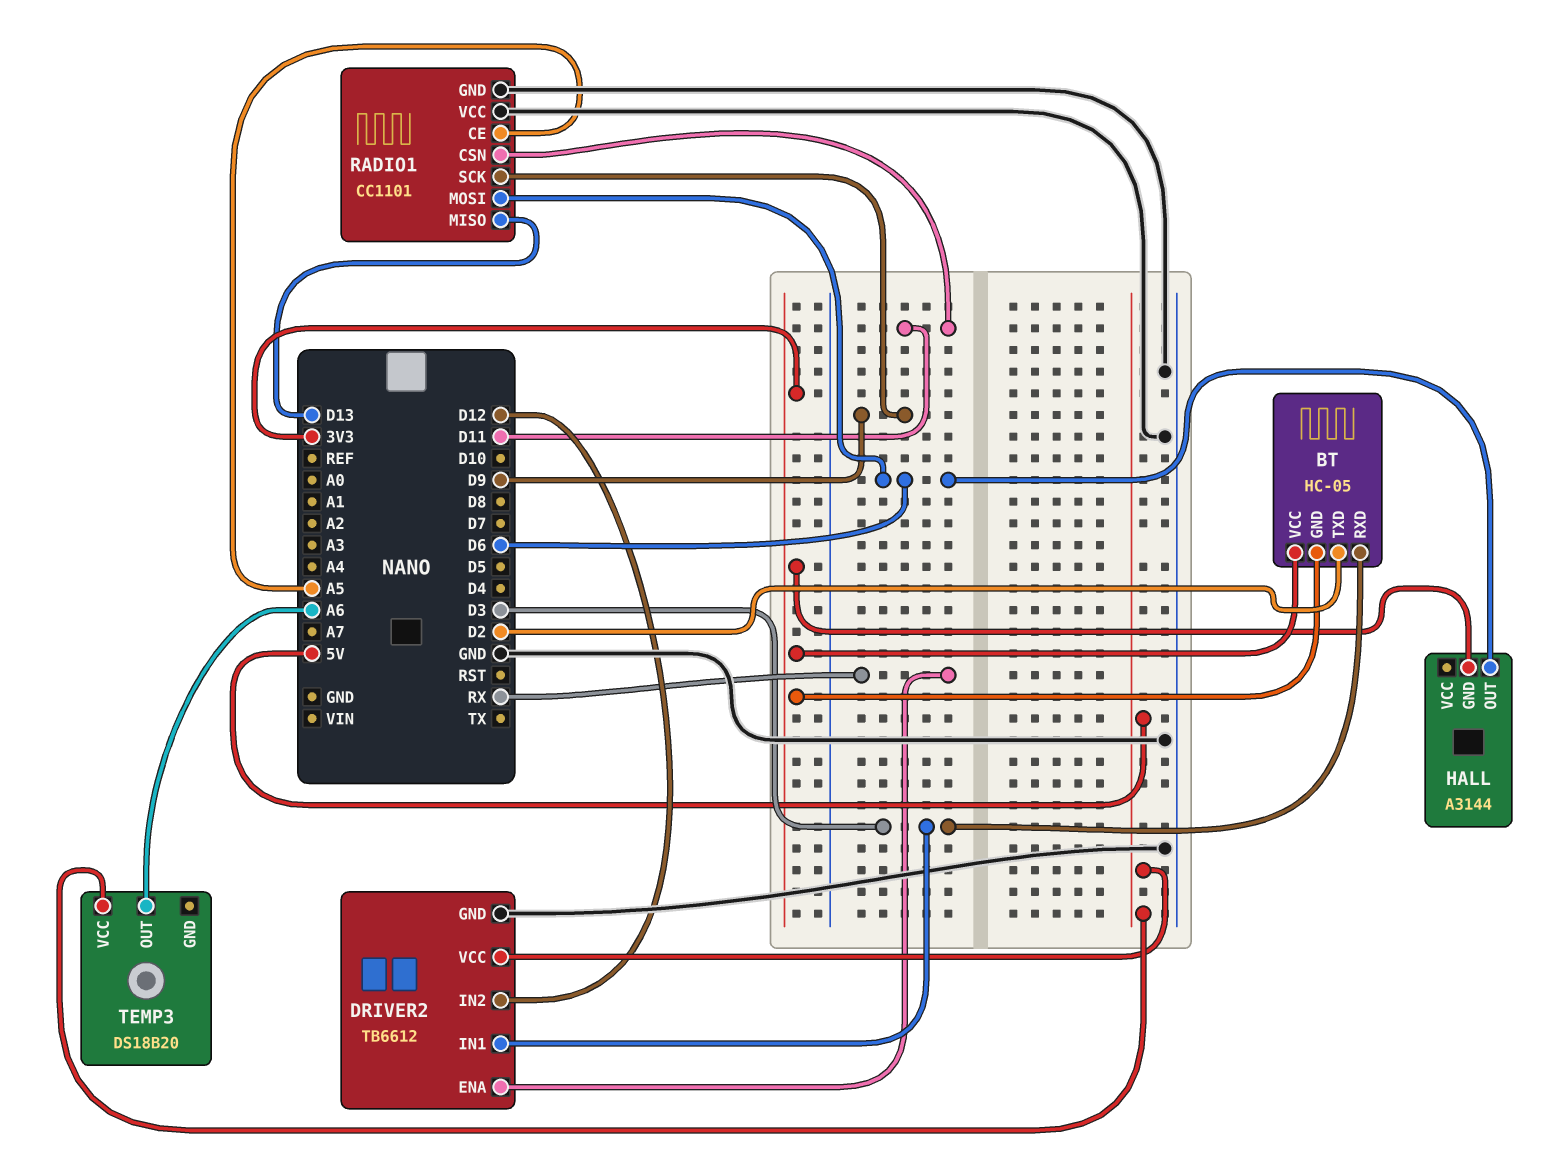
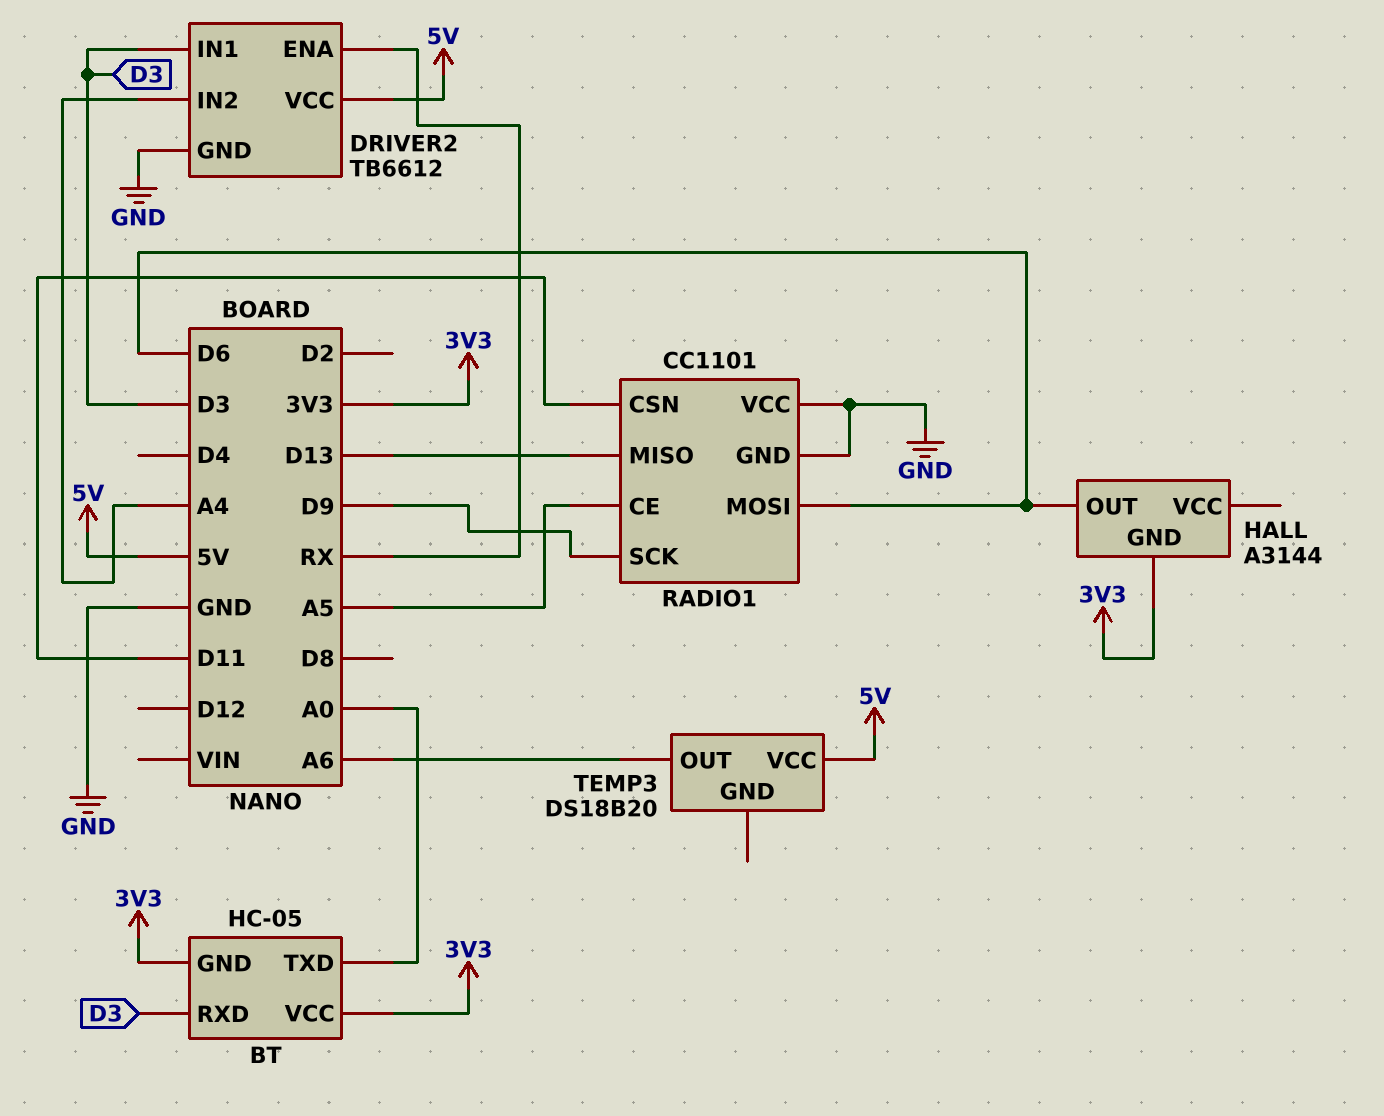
BT pin TXD: D2 -> A0
DRIVER2 pin IN2: D12 -> A4

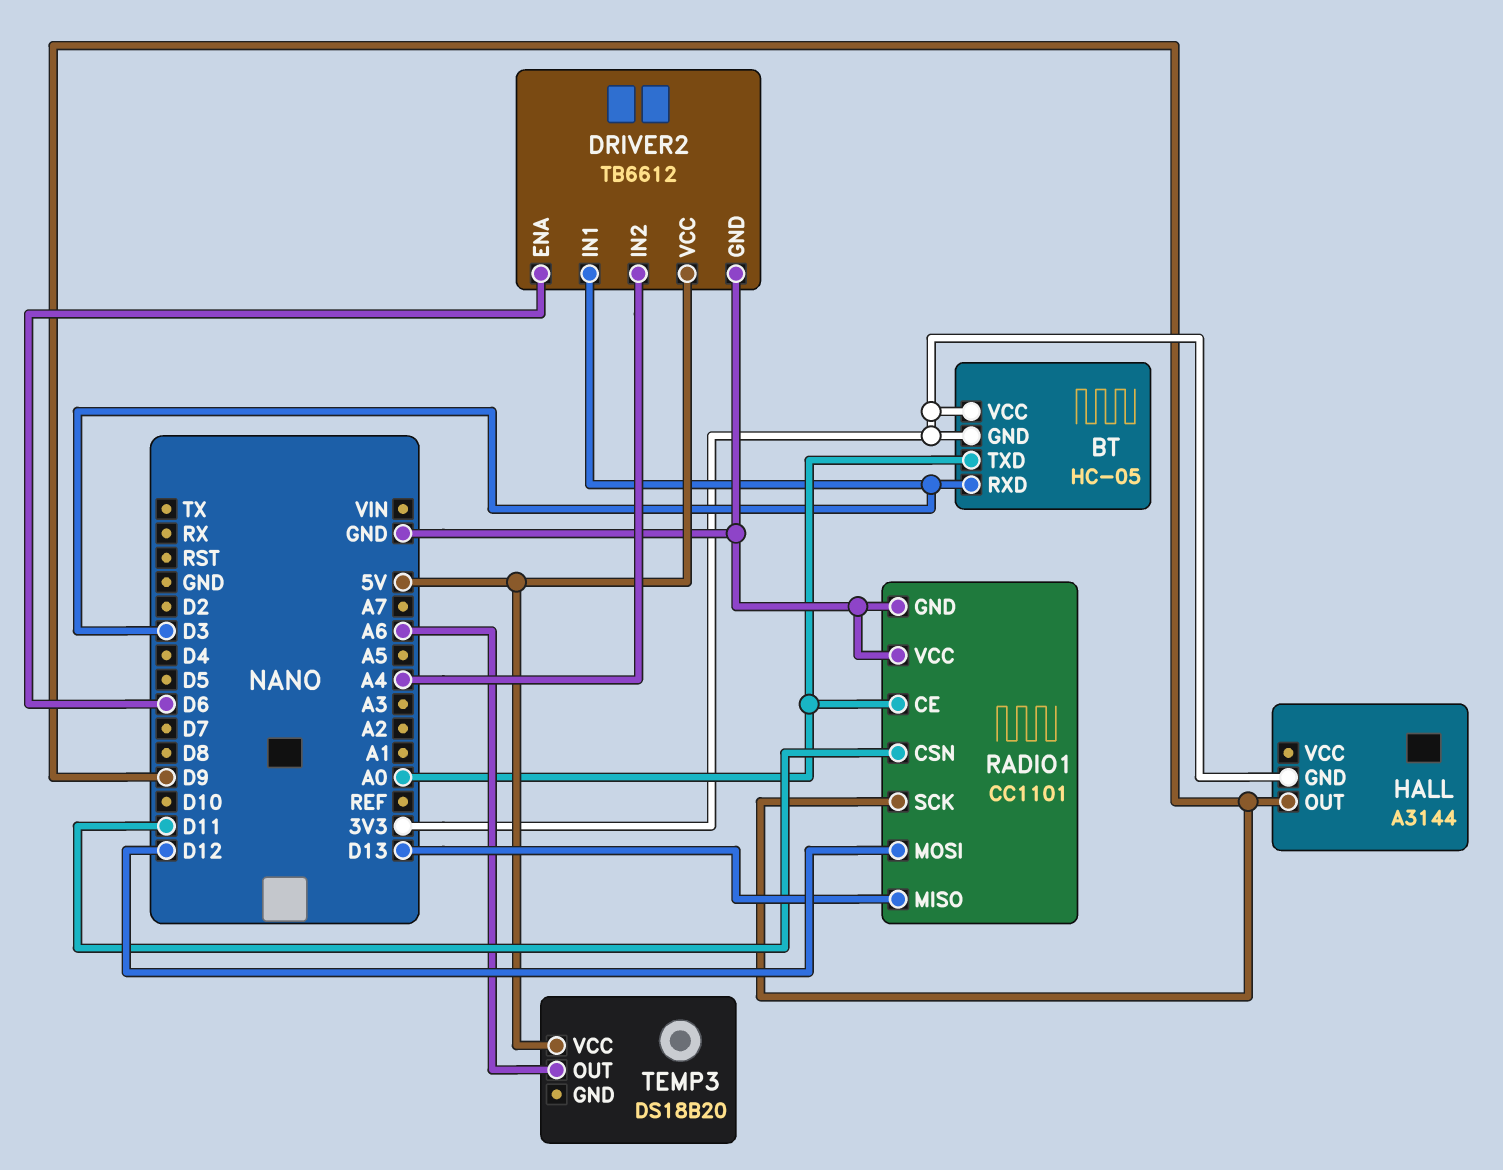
DRIVER2 pin ENA: RX -> D6
HALL pin OUT: D6 -> D9
RADIO1 pin CE: A5 -> A0
RADIO1 pin MOSI: D6 -> D12

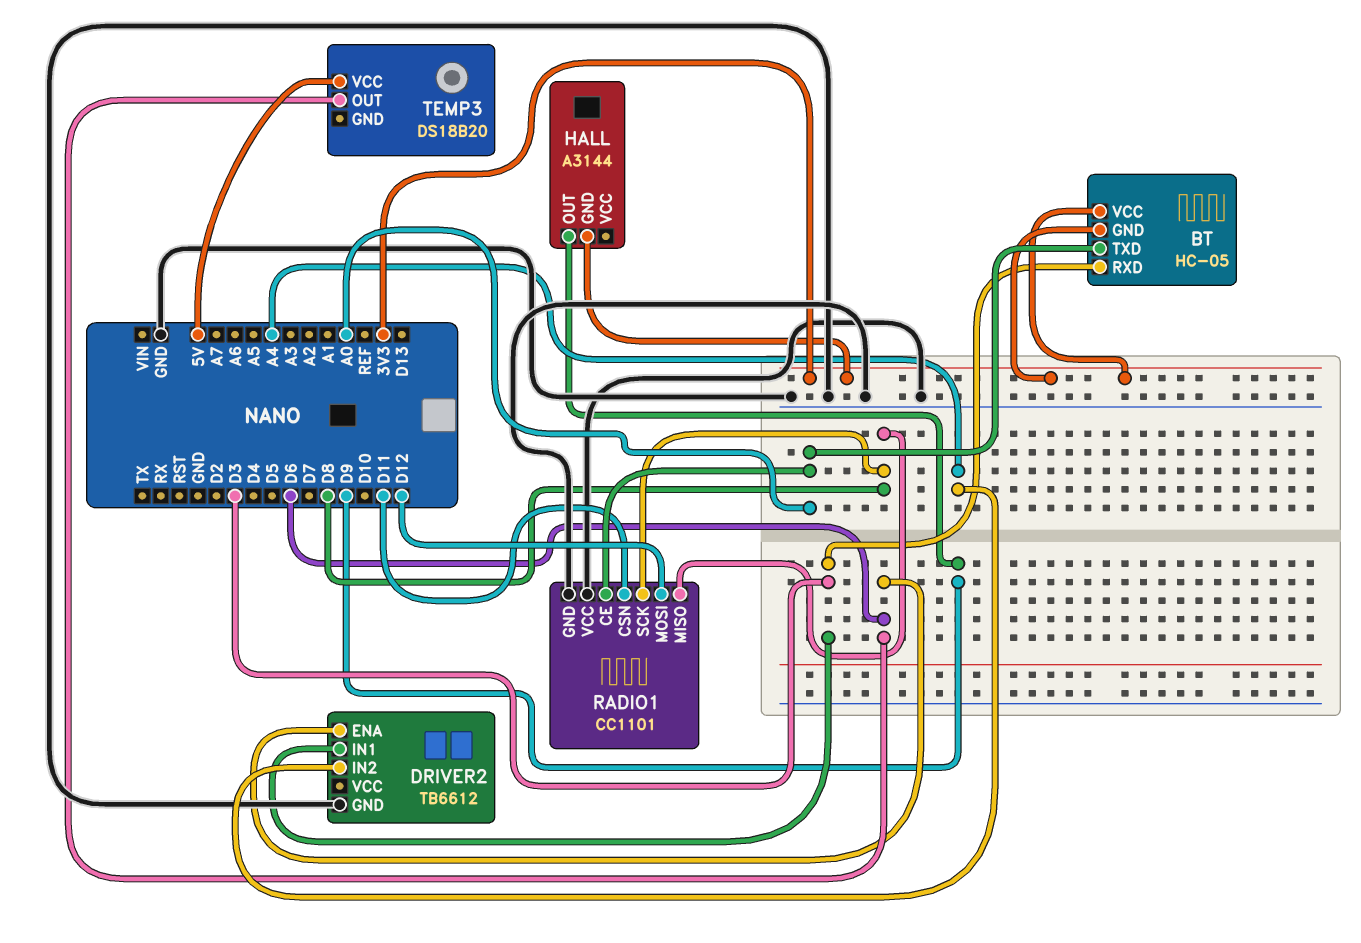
DRIVER2 pin VCC: 5V -> none
RADIO1 pin MISO: D13 -> D8
RADIO1 pin SCK: D9 -> D8
TEMP3 pin OUT: A6 -> D6

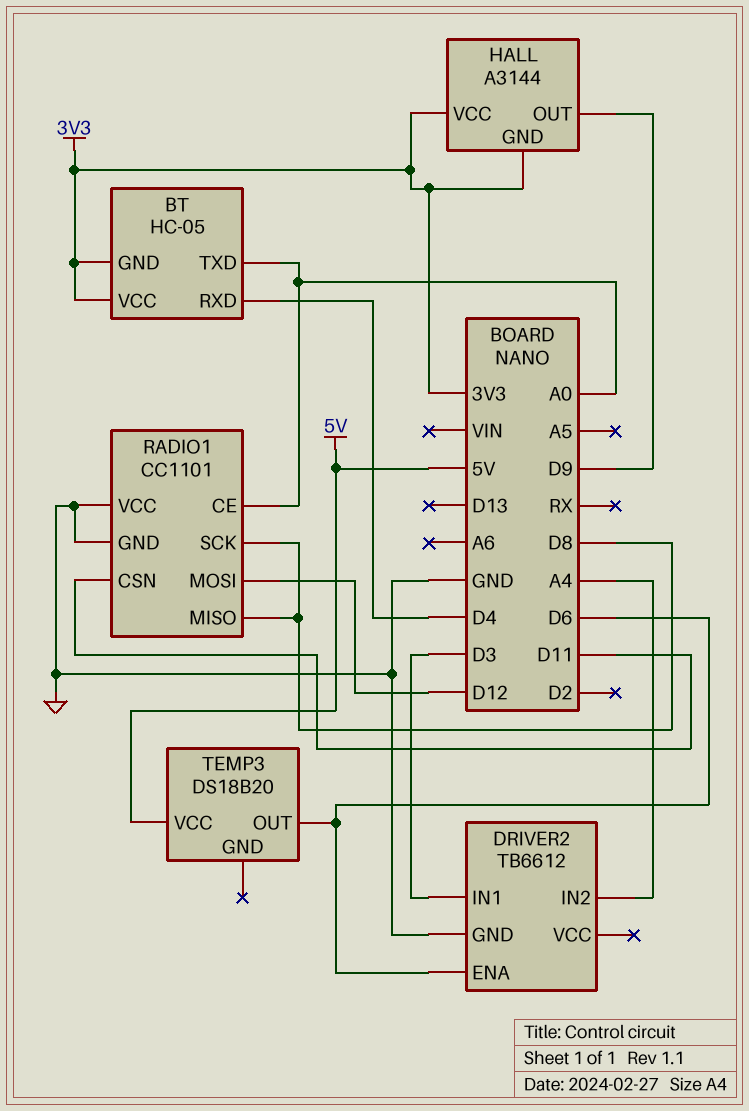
BT pin RXD: D3 -> D4
HALL pin VCC: none -> 3V3

